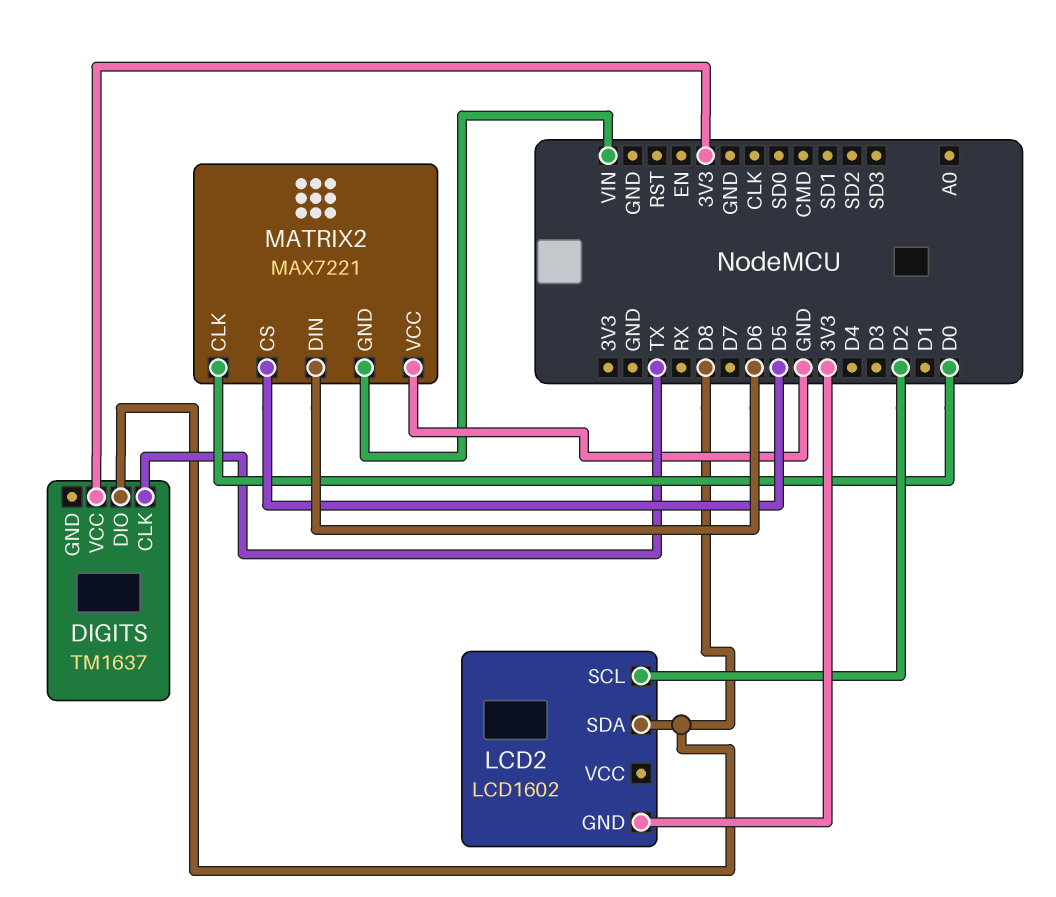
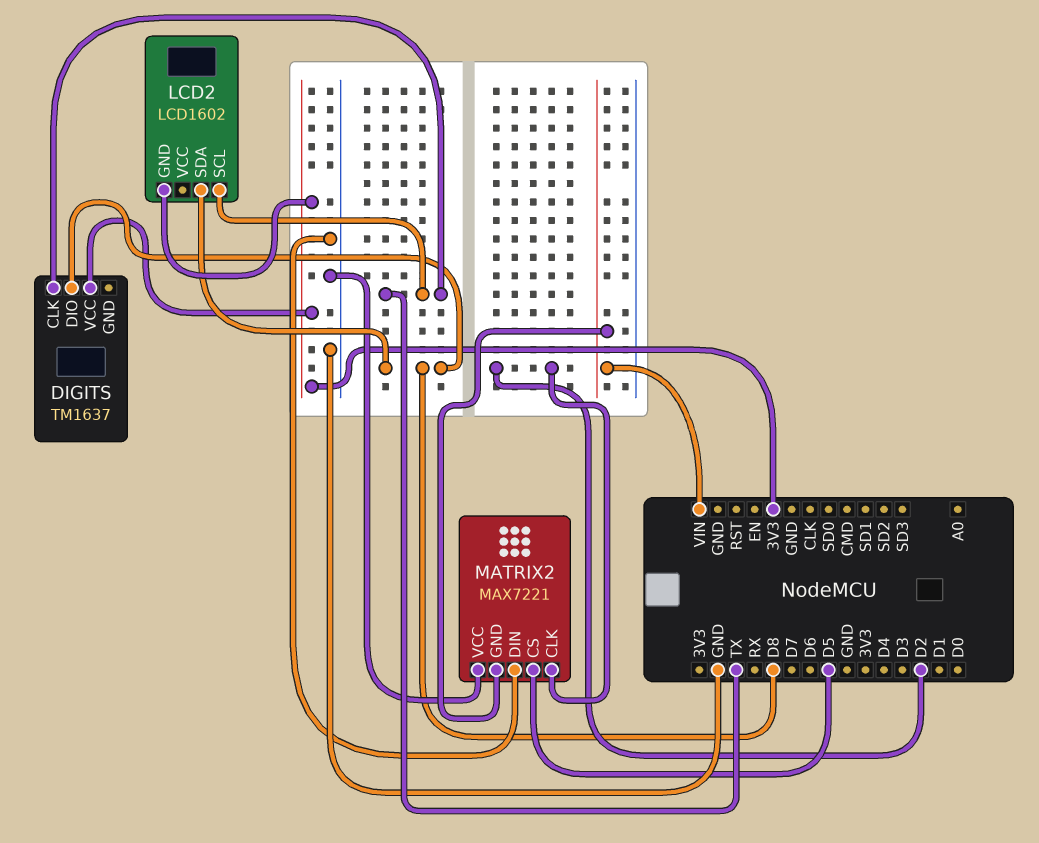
LCD2 pin SCL: D2 -> TX
MATRIX2 pin CLK: D0 -> D2
MATRIX2 pin DIN: D6 -> GND

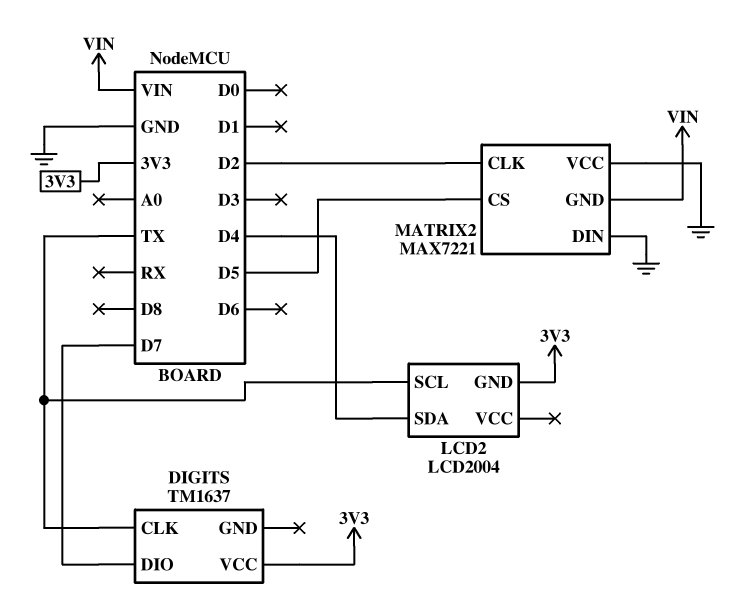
DIGITS pin DIO: D8 -> D7
LCD2: LCD1602 -> LCD2004
LCD2 pin SDA: D8 -> D4

